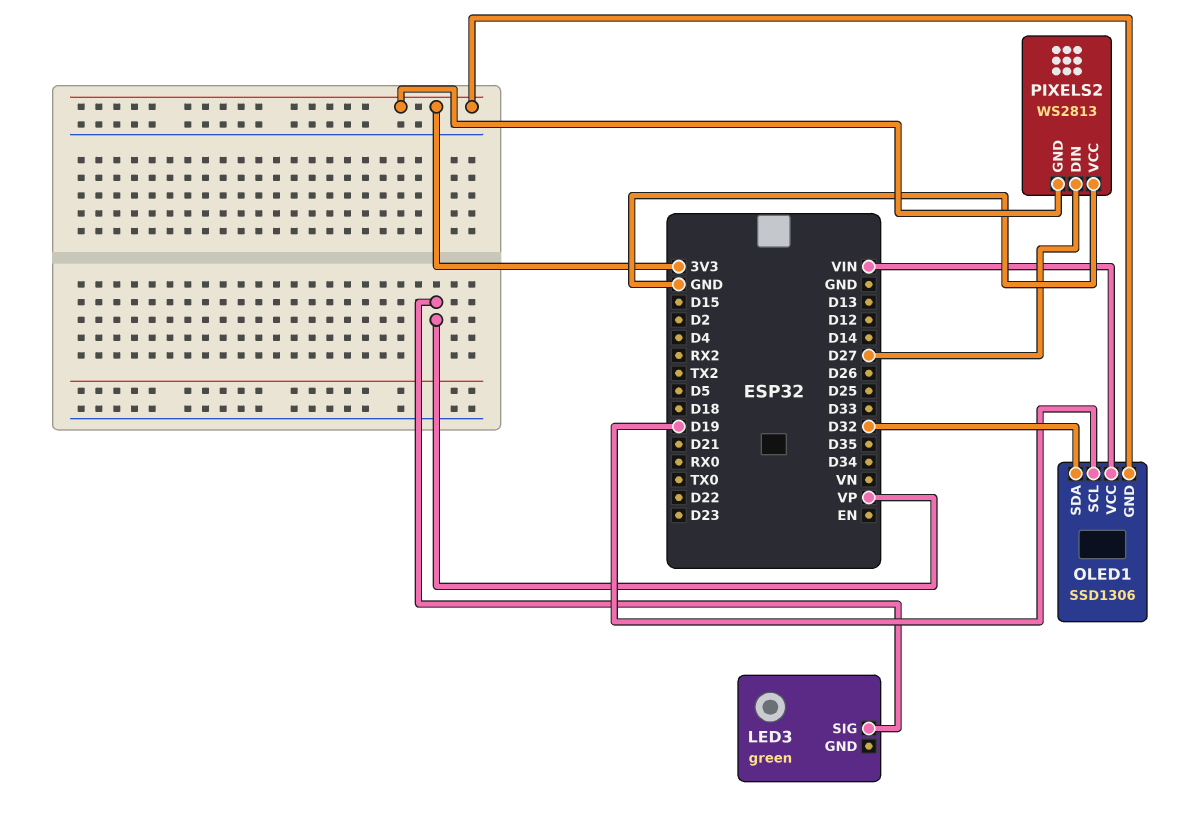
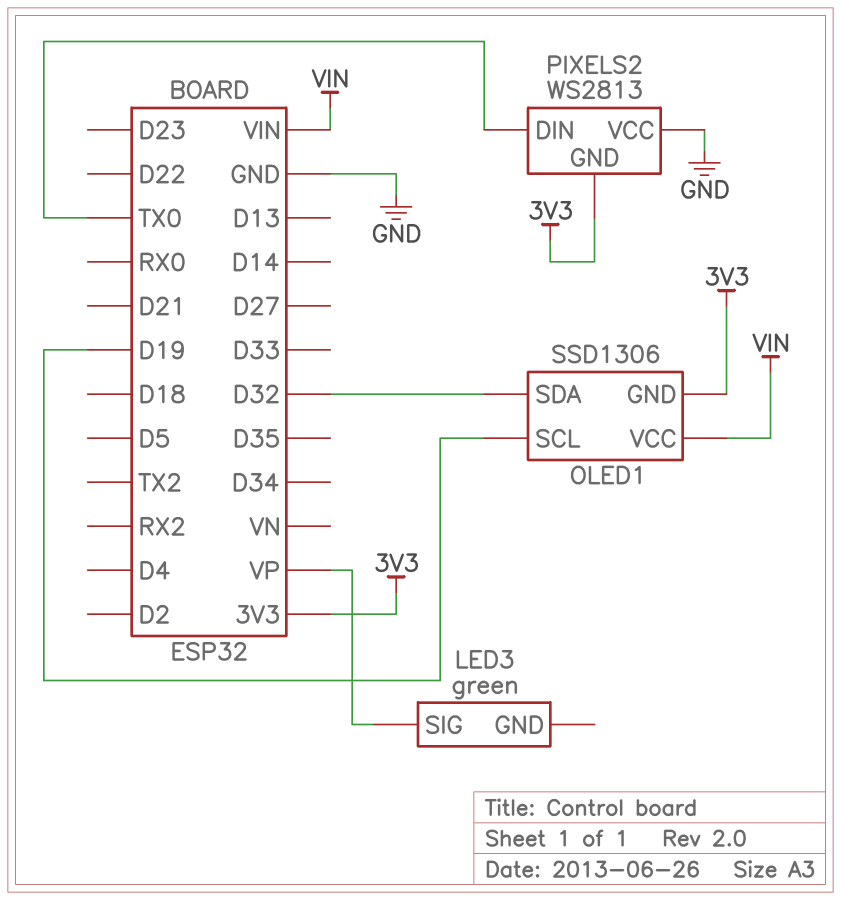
PIXELS2 pin DIN: D27 -> TX0

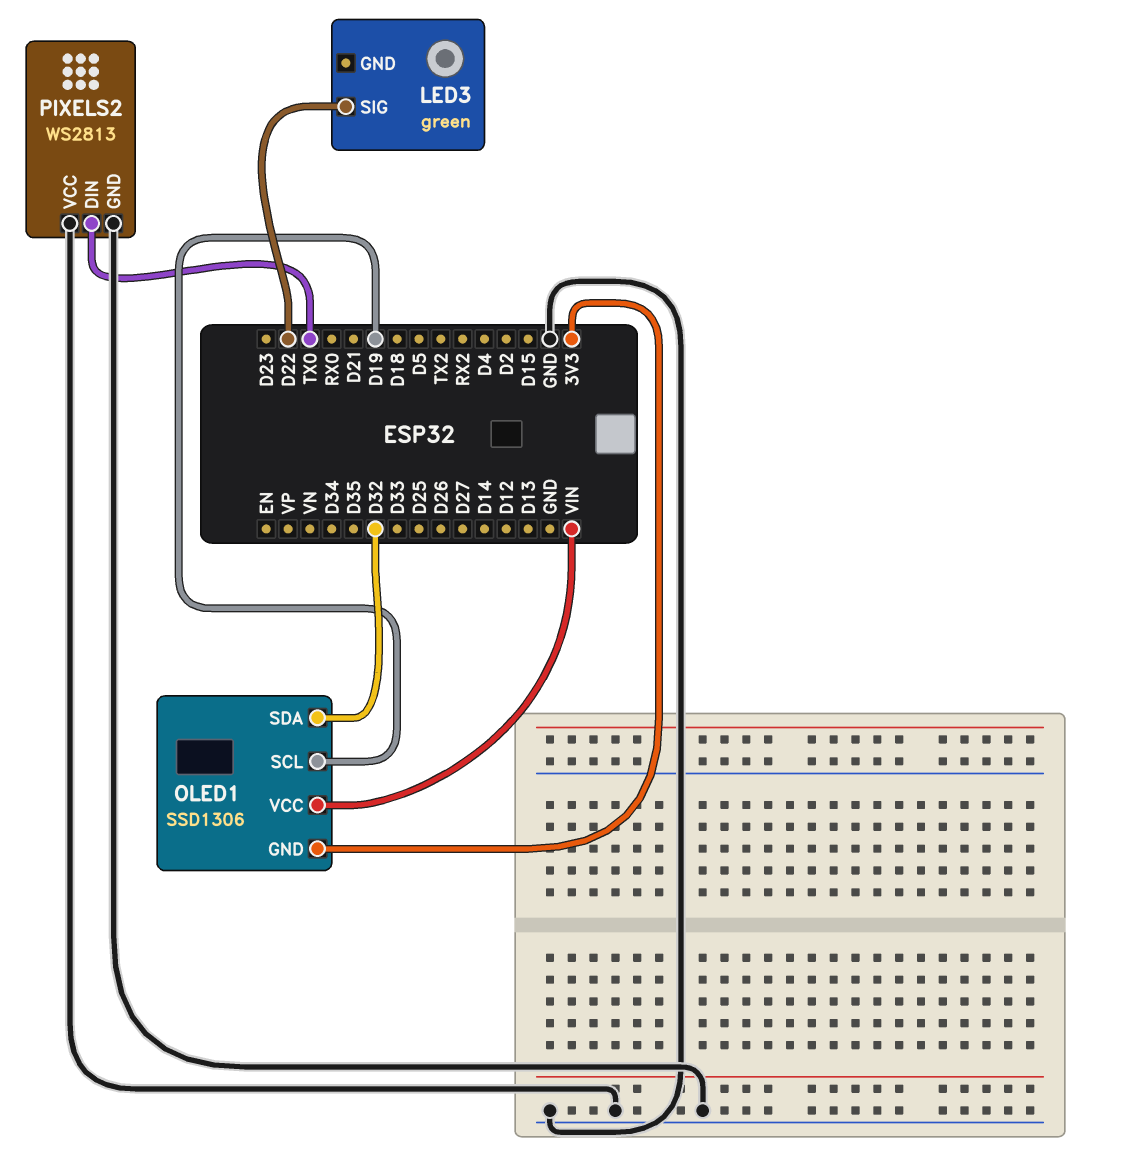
LED3 pin SIG: VP -> D22
PIXELS2 pin GND: 3V3 -> GND

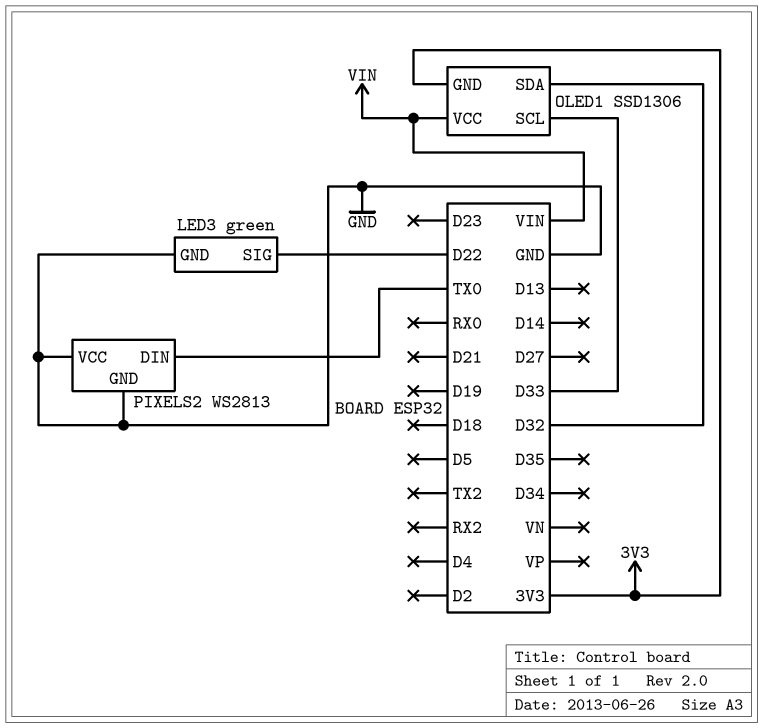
LED3 pin GND: none -> GND
OLED1 pin SCL: D19 -> D33

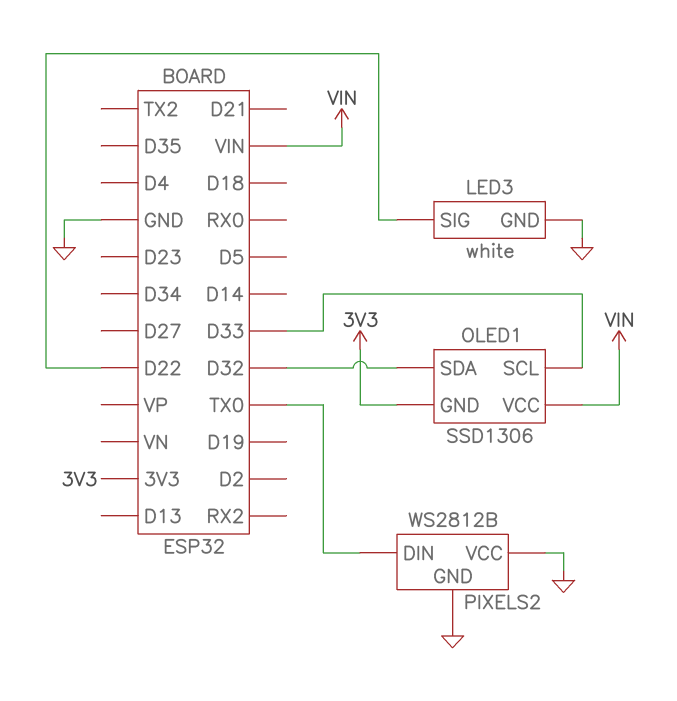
LED3: green -> white
PIXELS2: WS2813 -> WS2812B

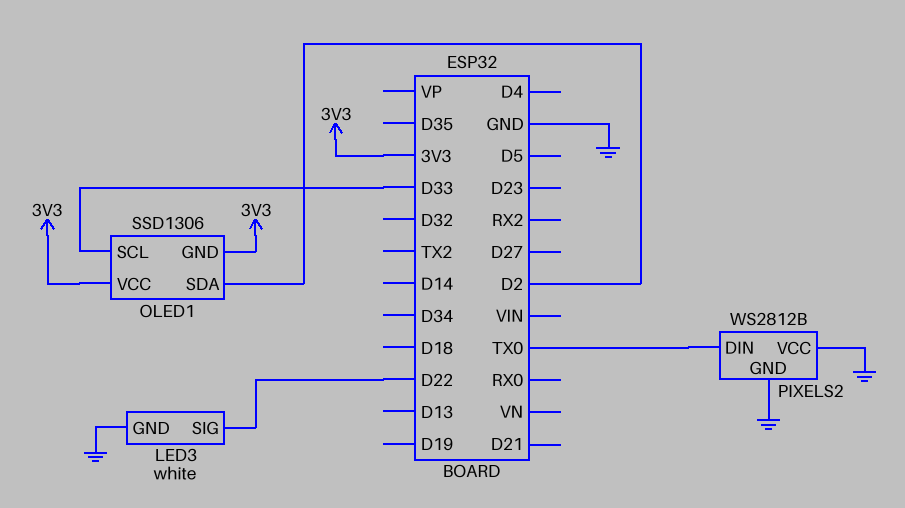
OLED1 pin SDA: D32 -> D2
OLED1 pin VCC: VIN -> 3V3

